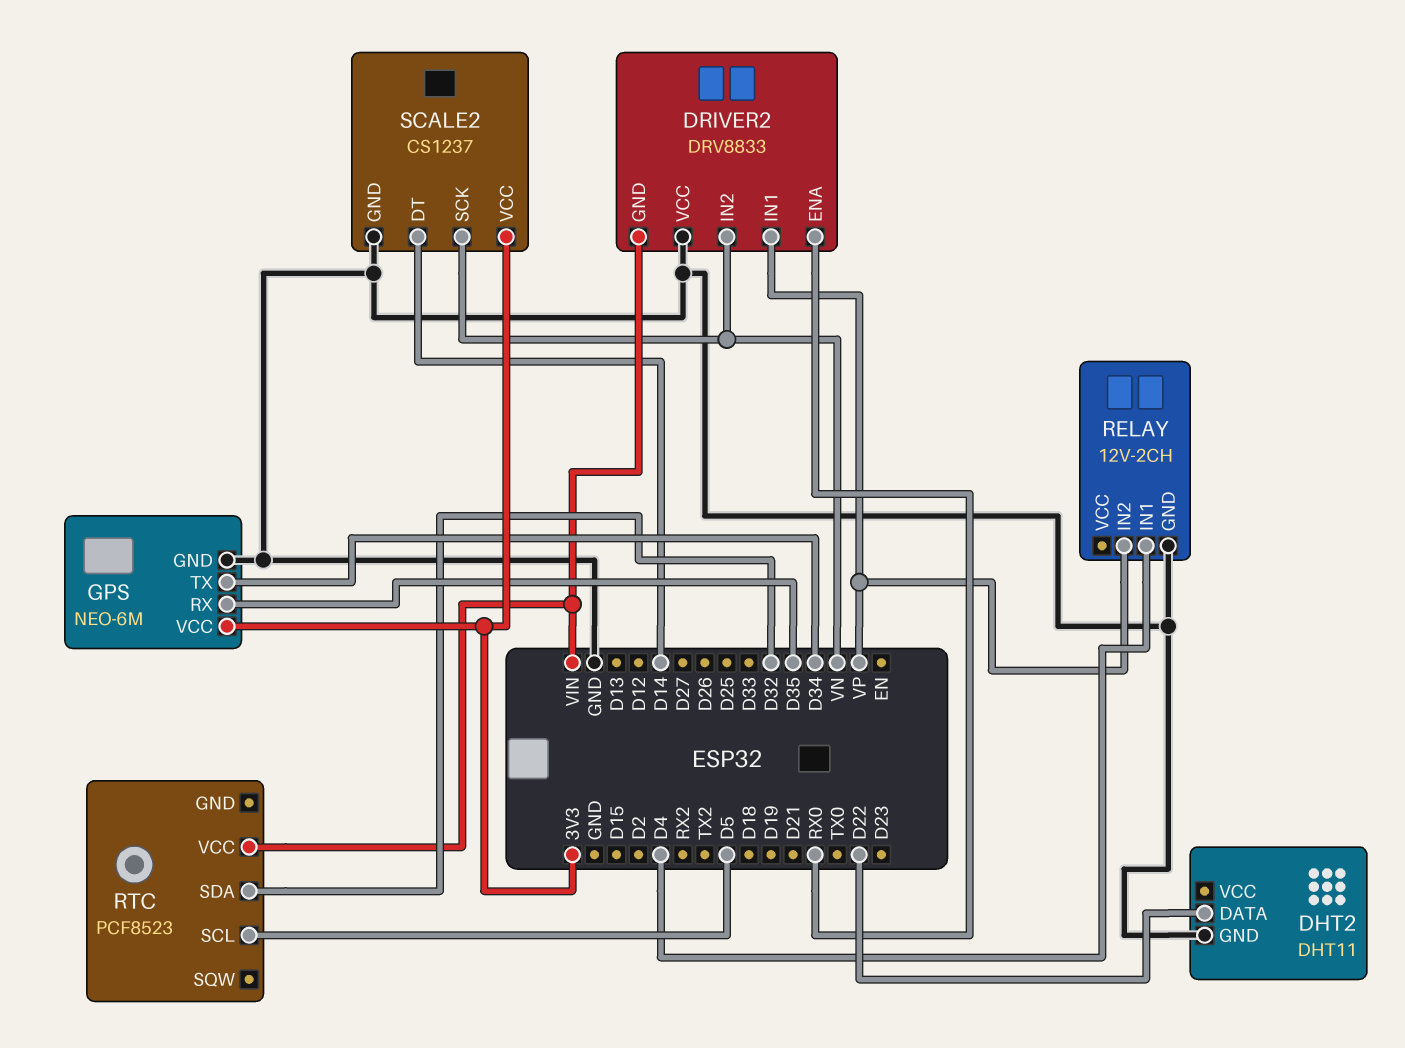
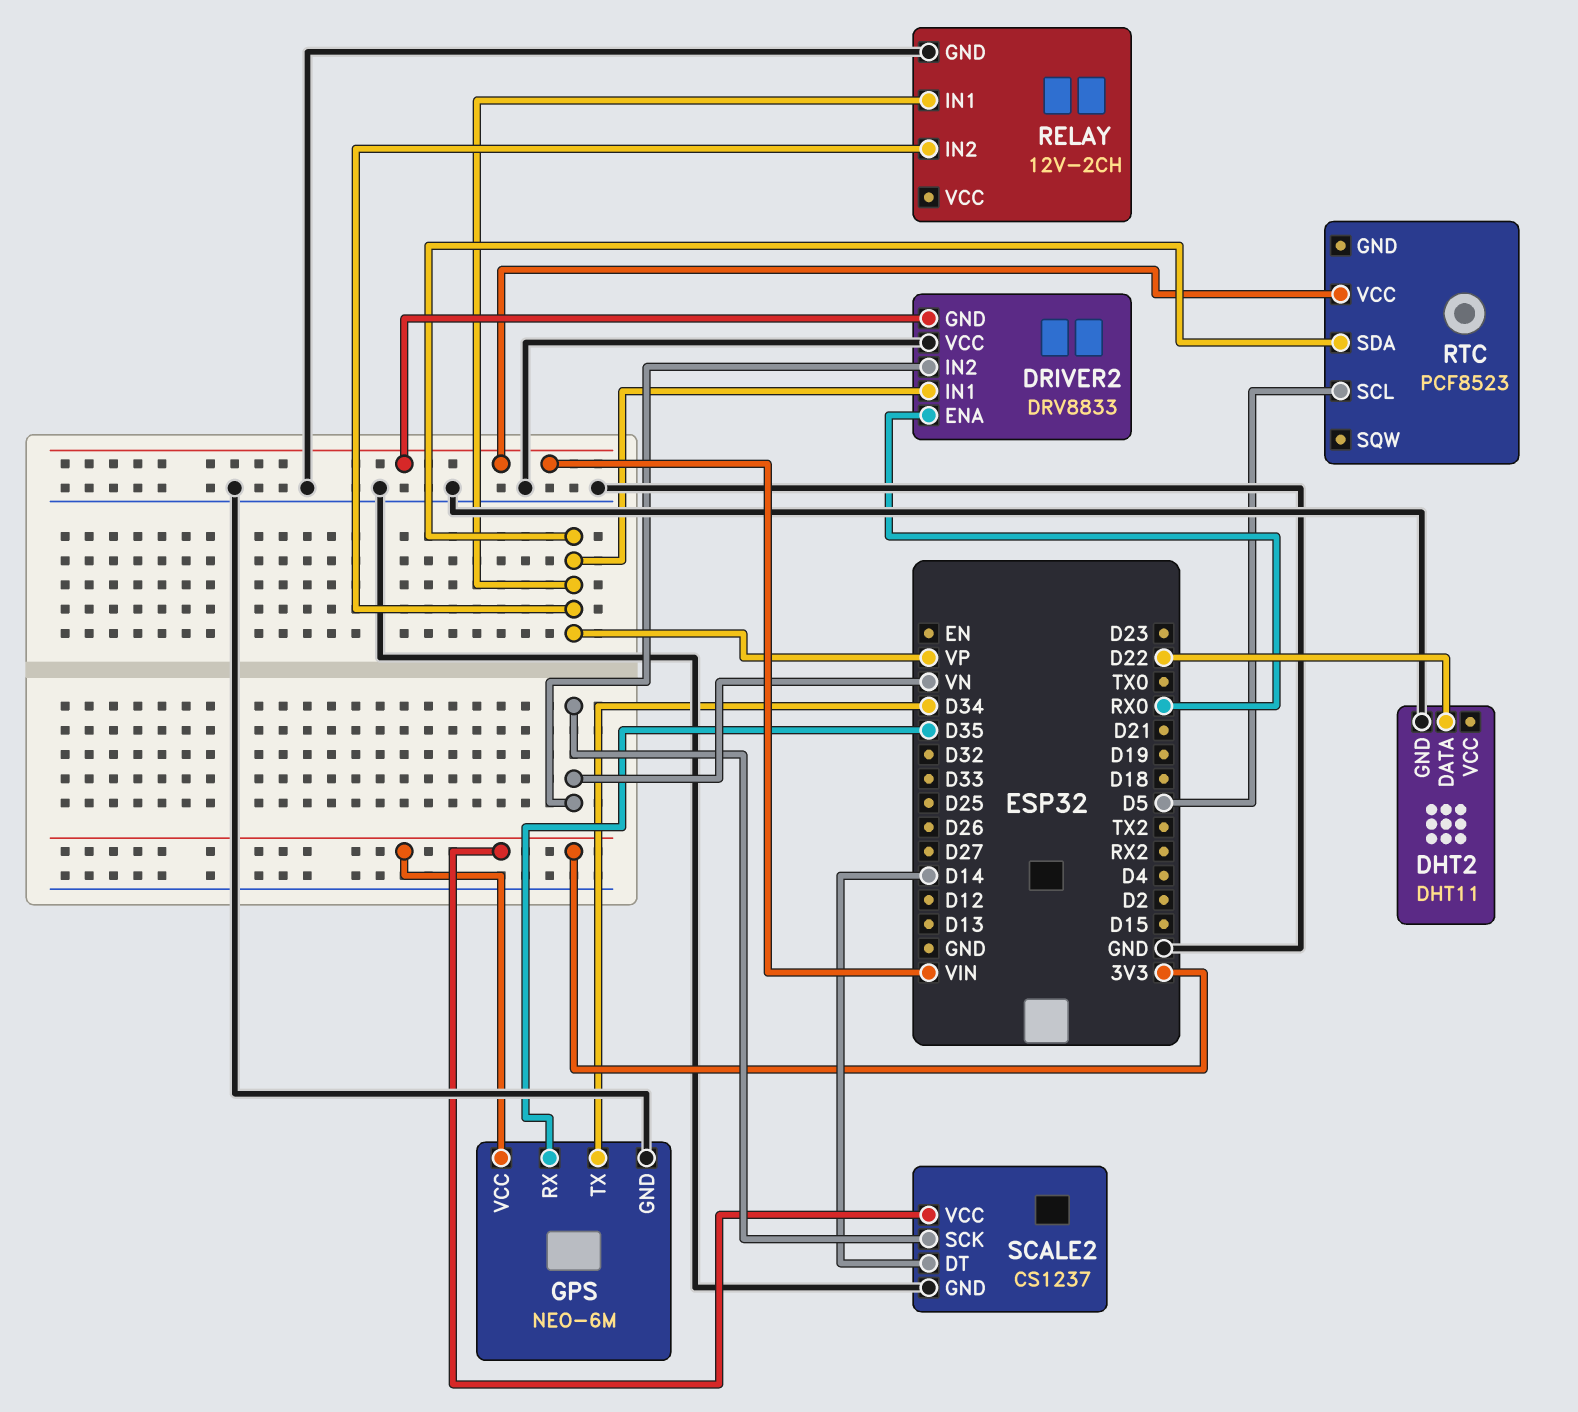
RELAY pin IN1: D4 -> VP
RTC pin SDA: D32 -> VP

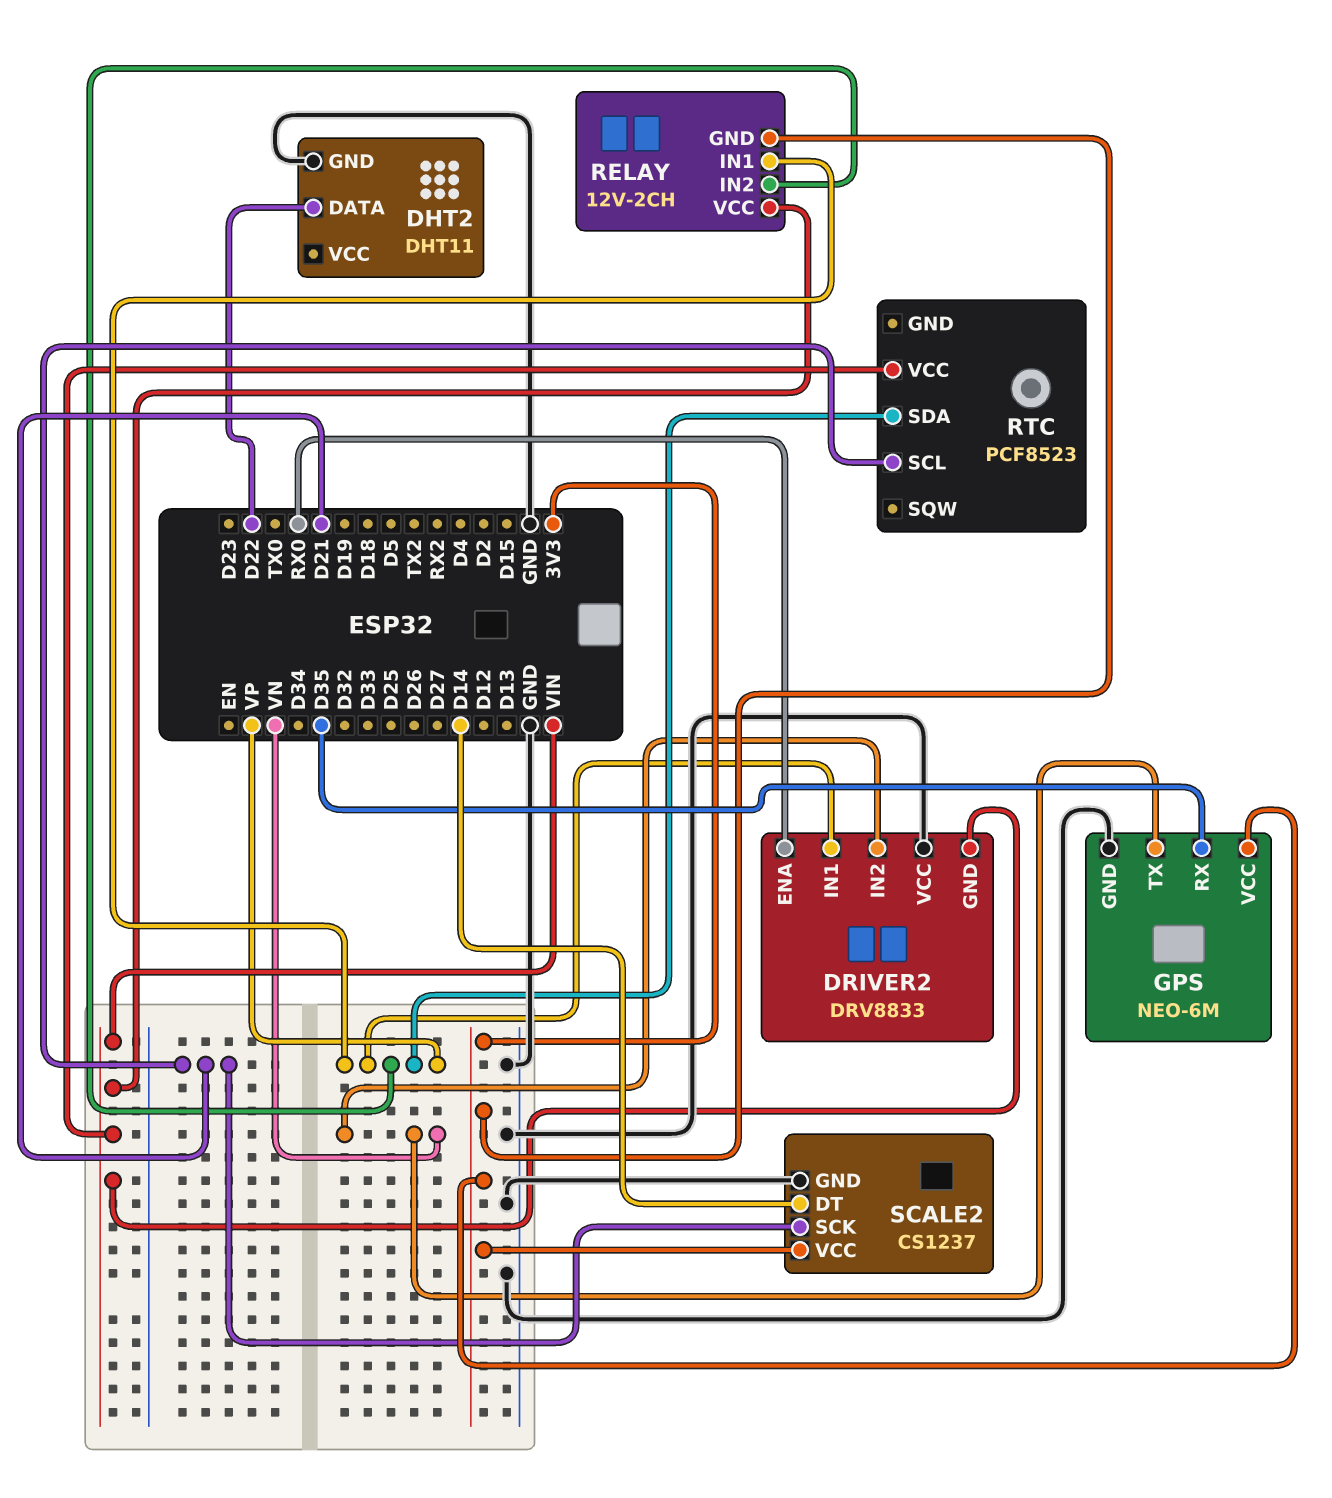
GPS pin TX: D34 -> VN
RELAY pin GND: GND -> 3V3
RELAY pin VCC: none -> VIN
RTC pin SCL: D5 -> D21
SCALE2 pin SCK: VN -> D21

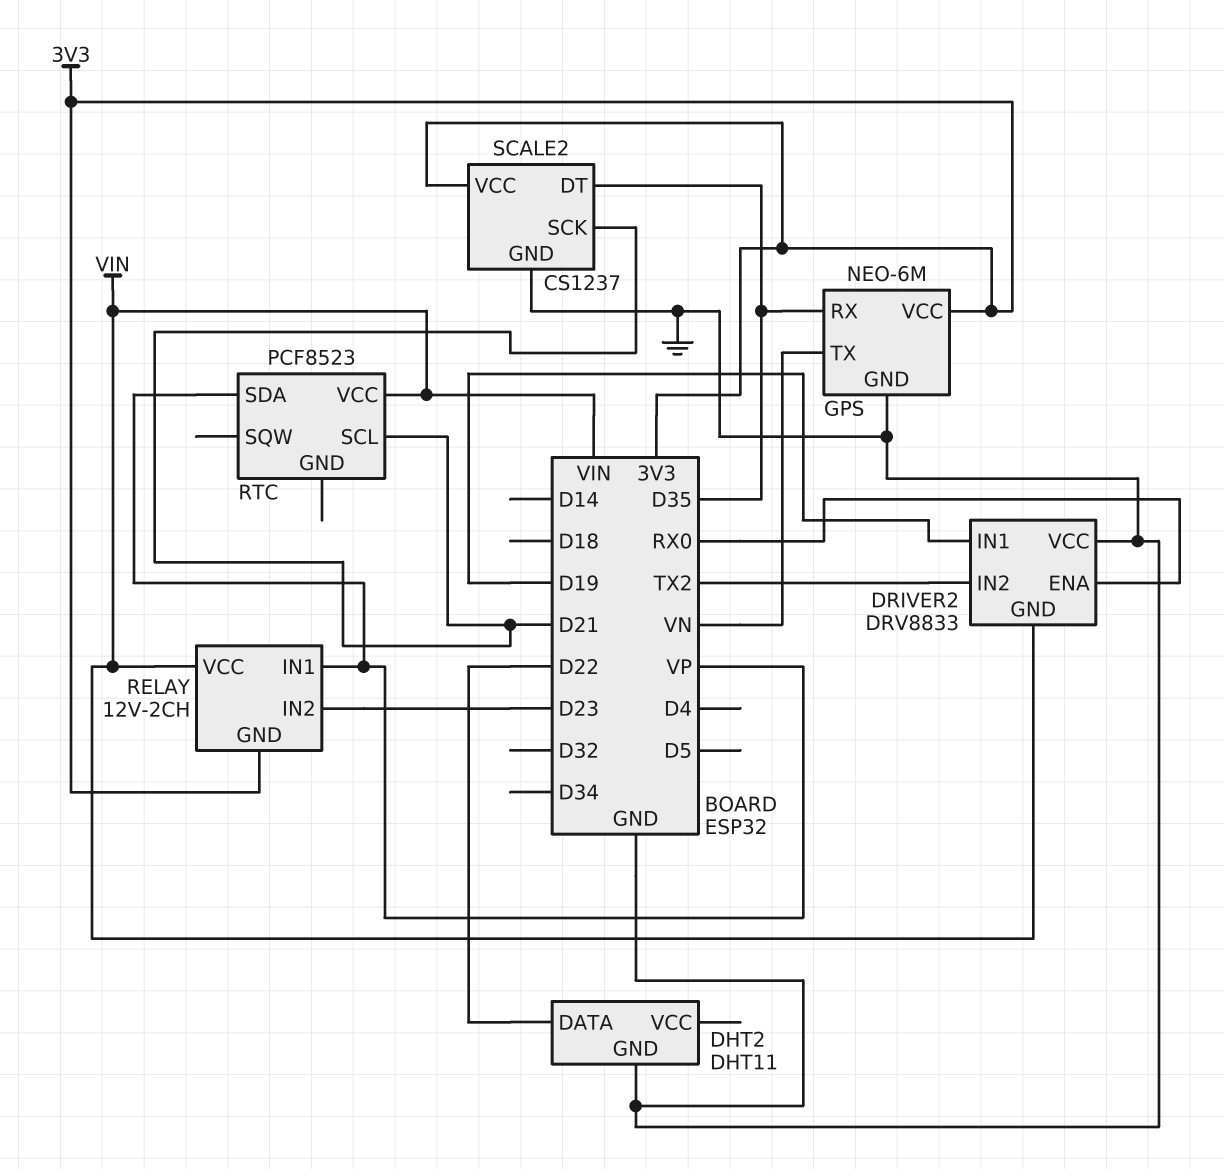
DRIVER2 pin IN1: VP -> D19
DRIVER2 pin IN2: VN -> TX2
RELAY pin IN2: VP -> D23
SCALE2 pin DT: D14 -> D35

